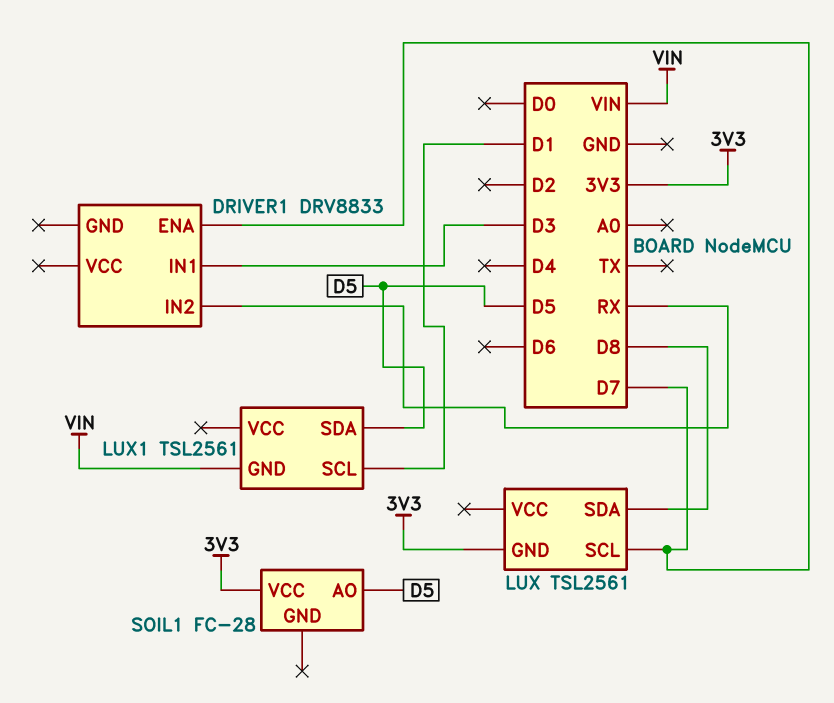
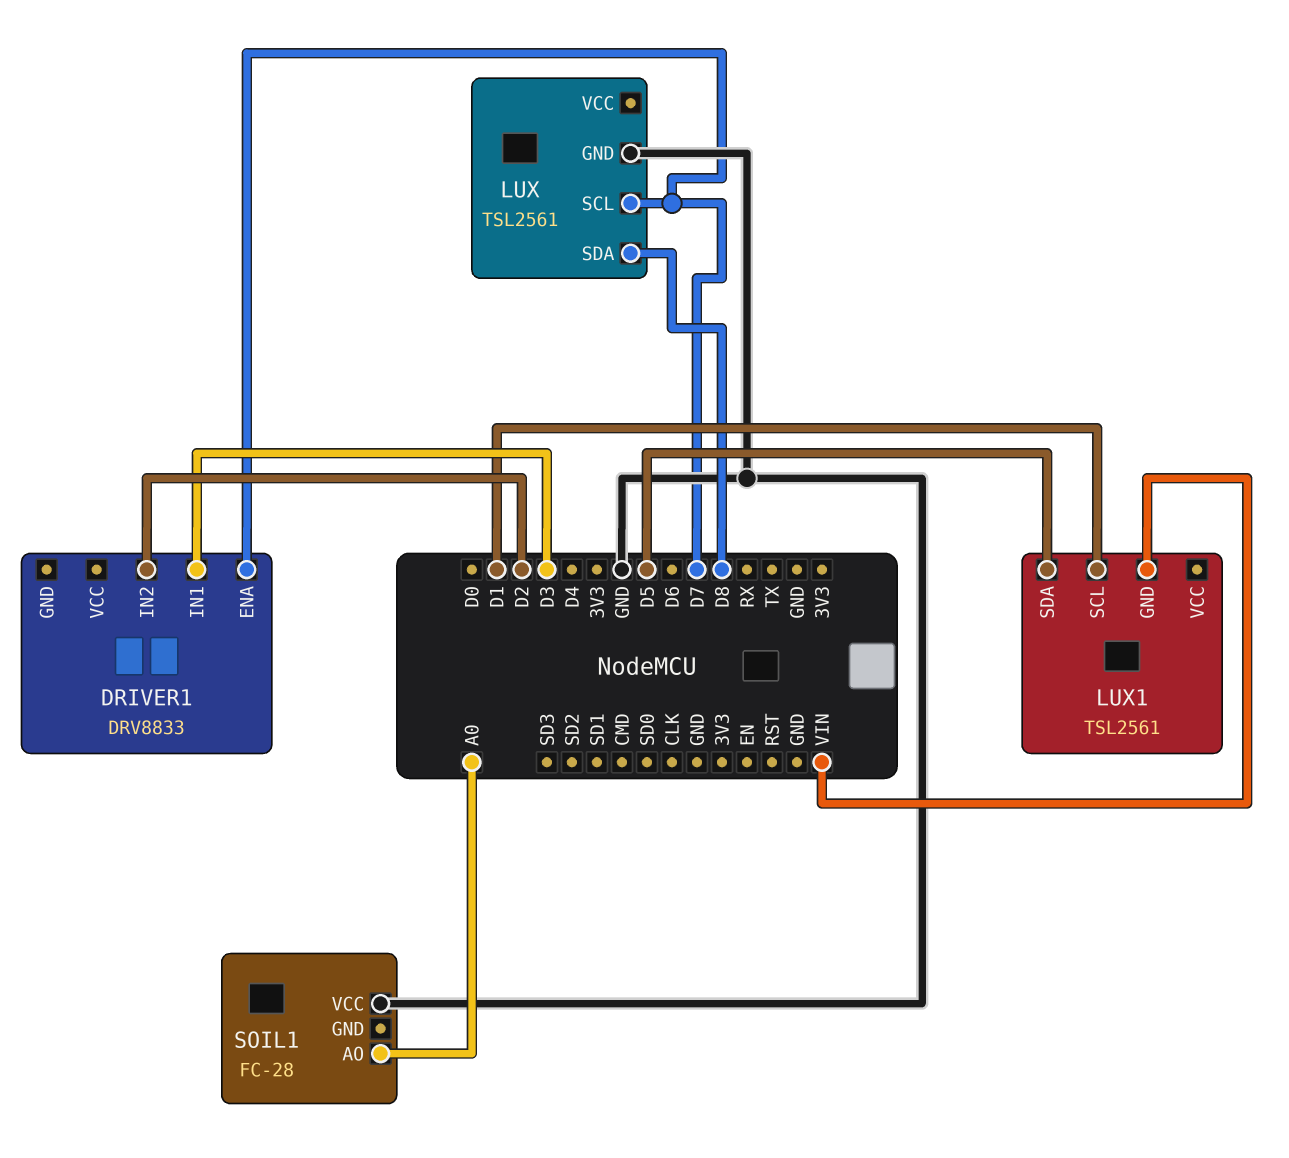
DRIVER1 pin IN2: RX -> D2
LUX pin GND: 3V3 -> GND
SOIL1 pin AO: D5 -> A0
SOIL1 pin VCC: 3V3 -> GND

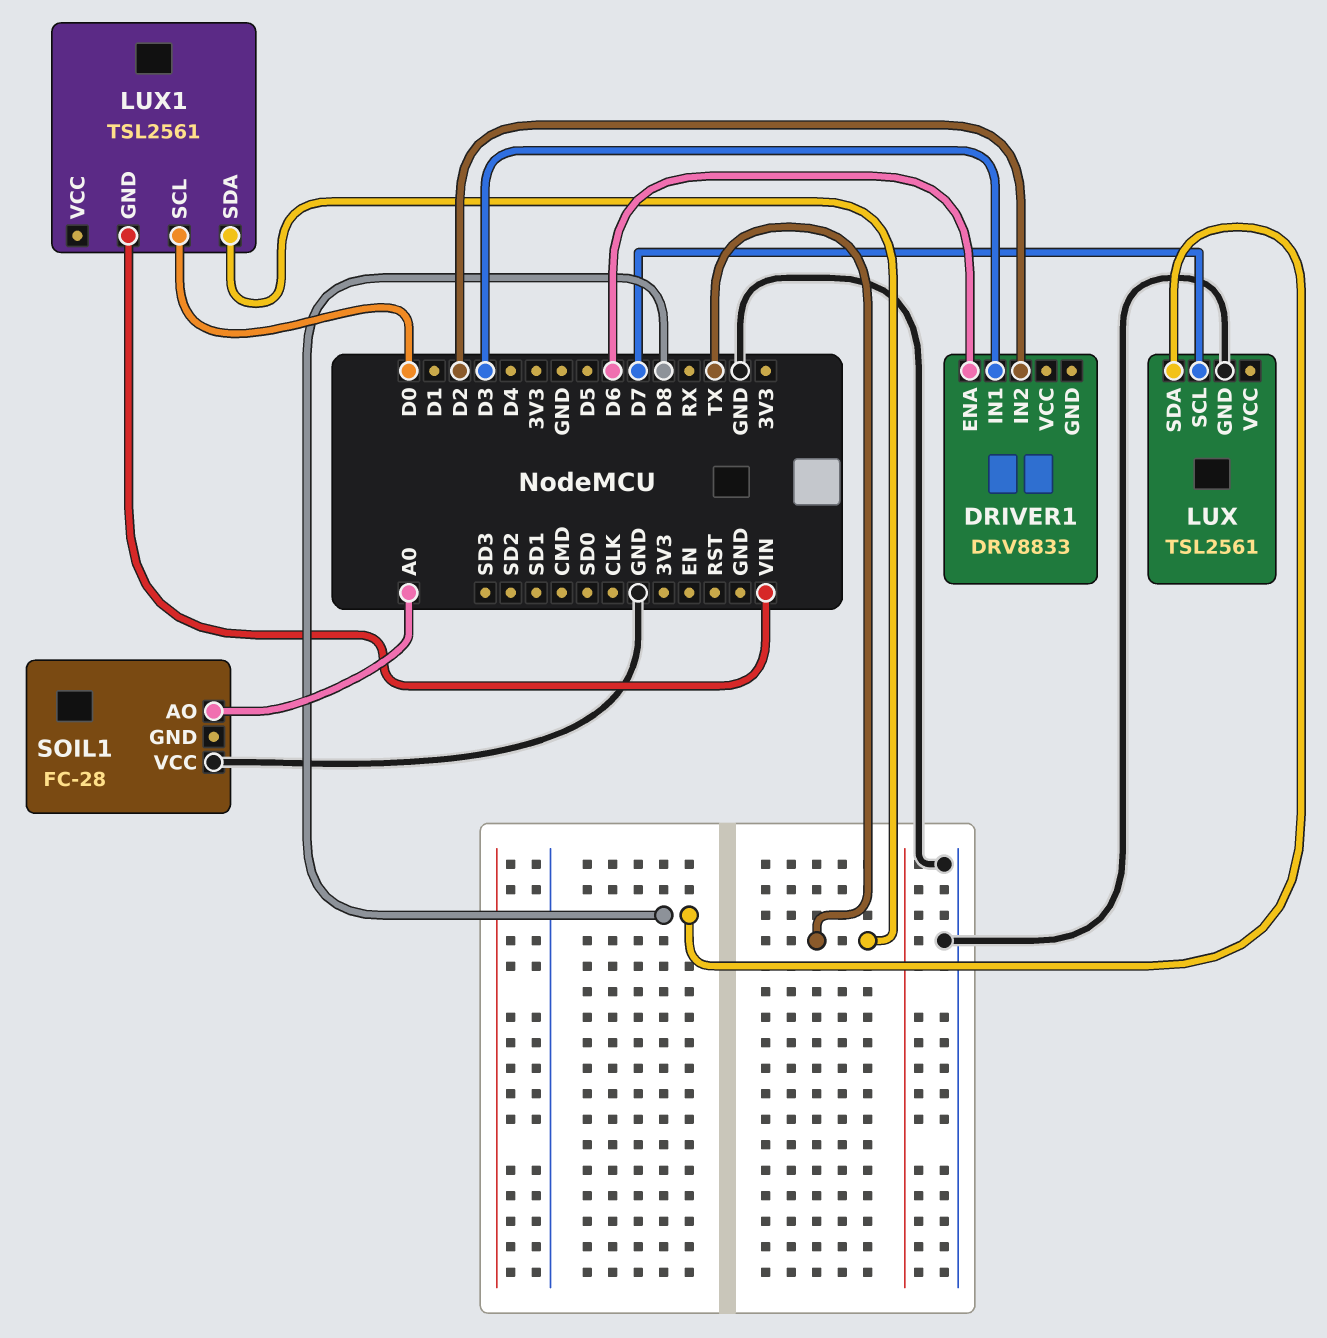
DRIVER1 pin ENA: D7 -> D6
LUX1 pin SCL: D1 -> D0
LUX1 pin SDA: D5 -> TX

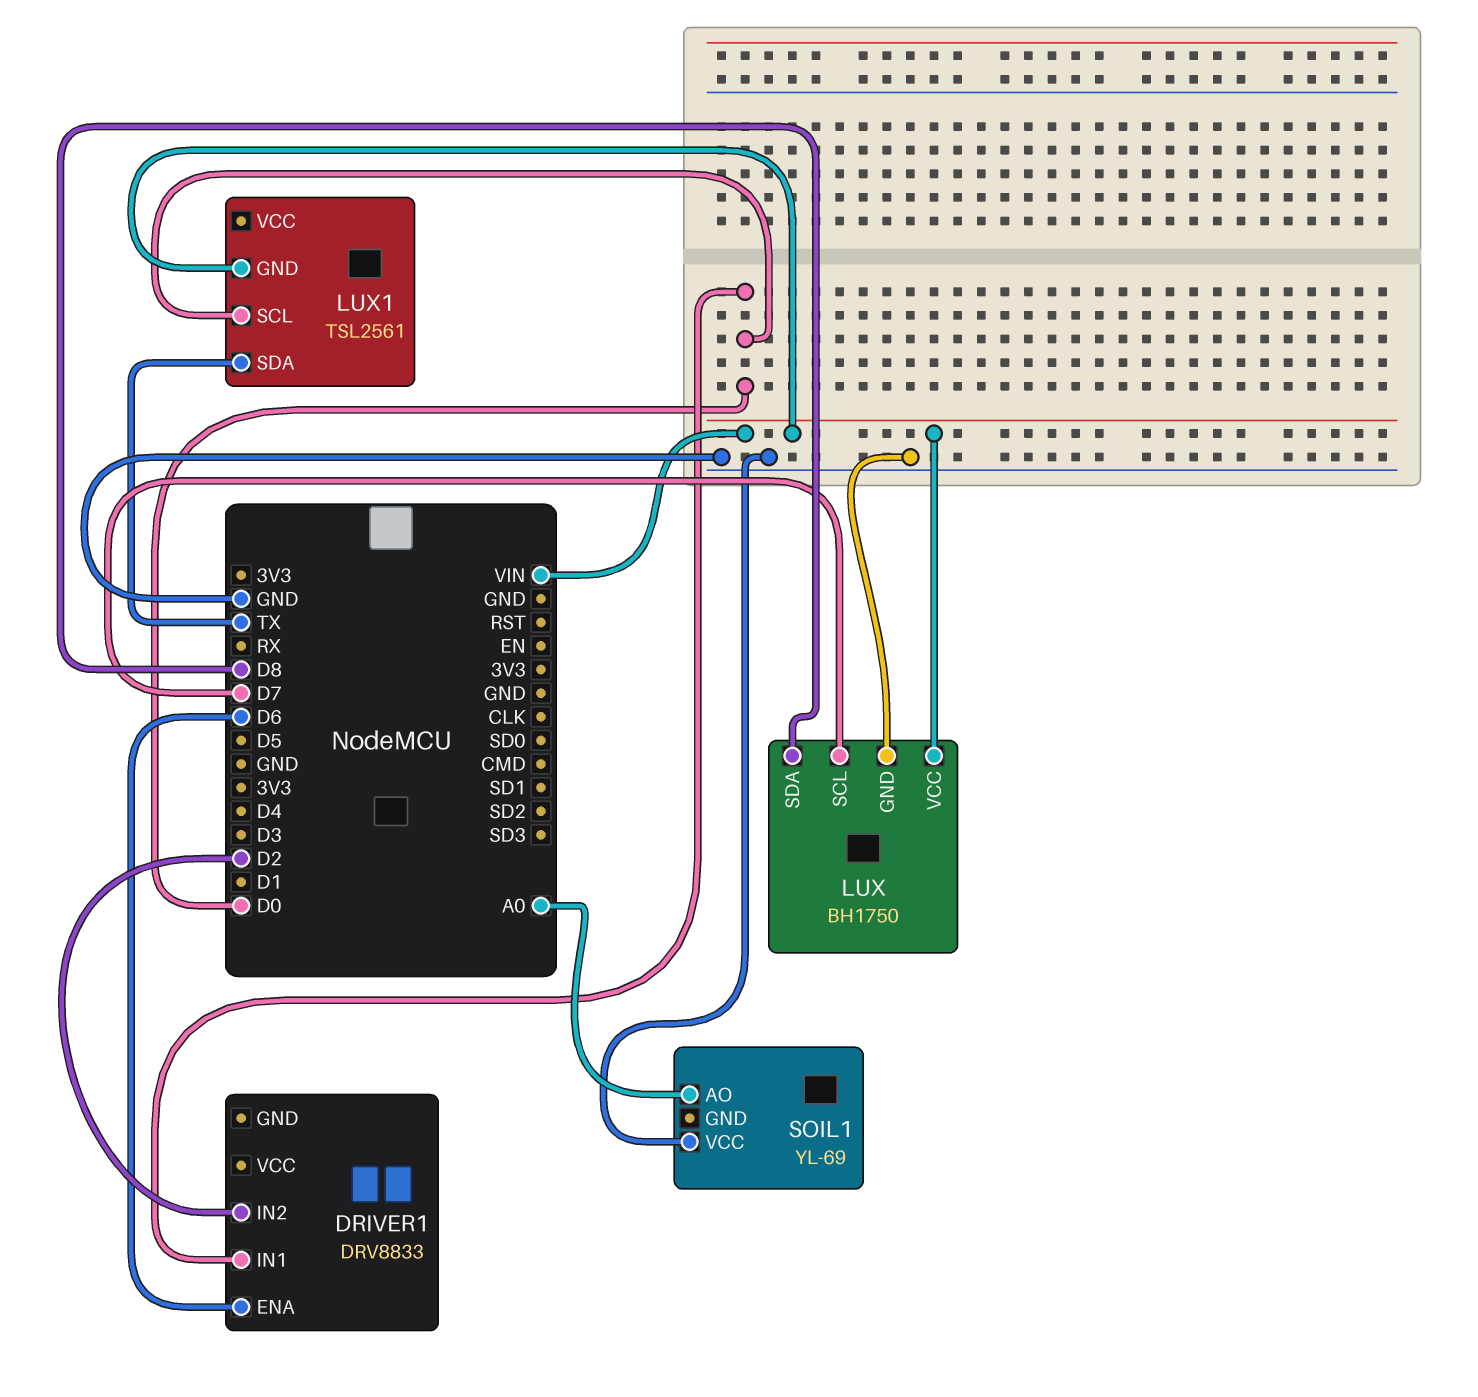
DRIVER1 pin IN1: D3 -> D0
LUX: TSL2561 -> BH1750
LUX pin VCC: none -> VIN
SOIL1: FC-28 -> YL-69

